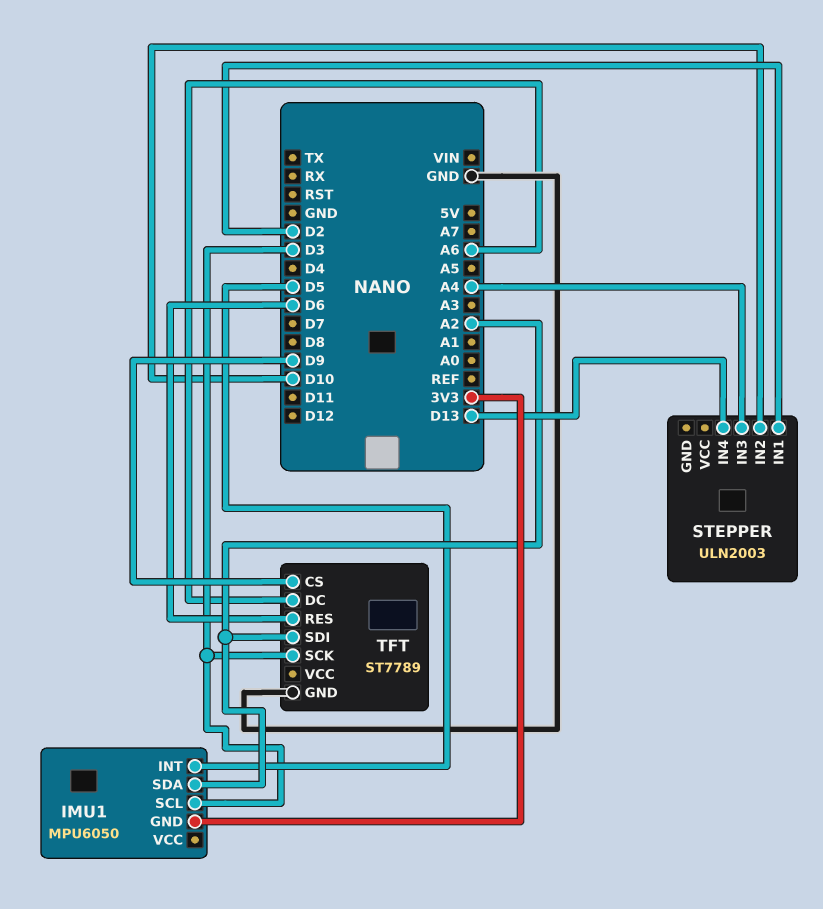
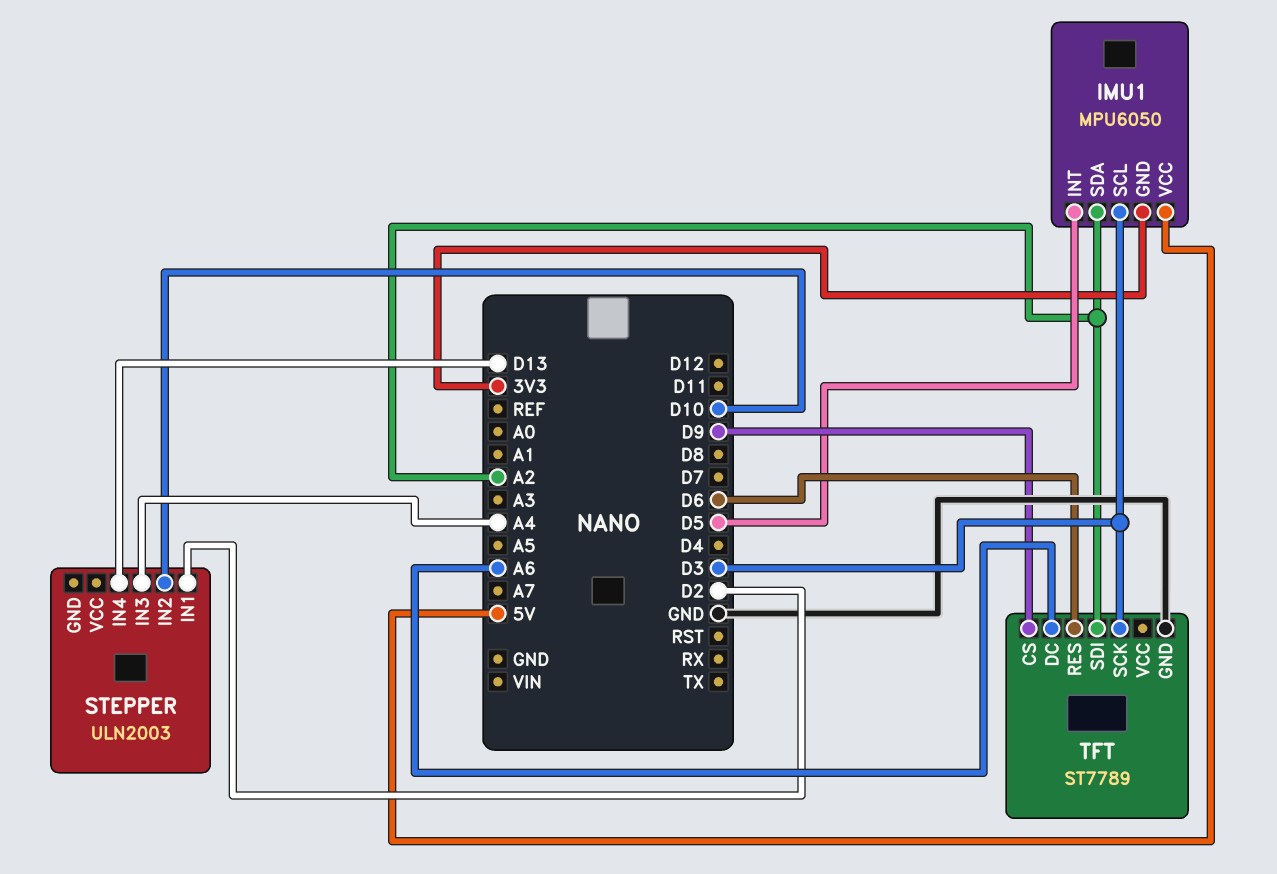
IMU1 pin VCC: none -> 5V

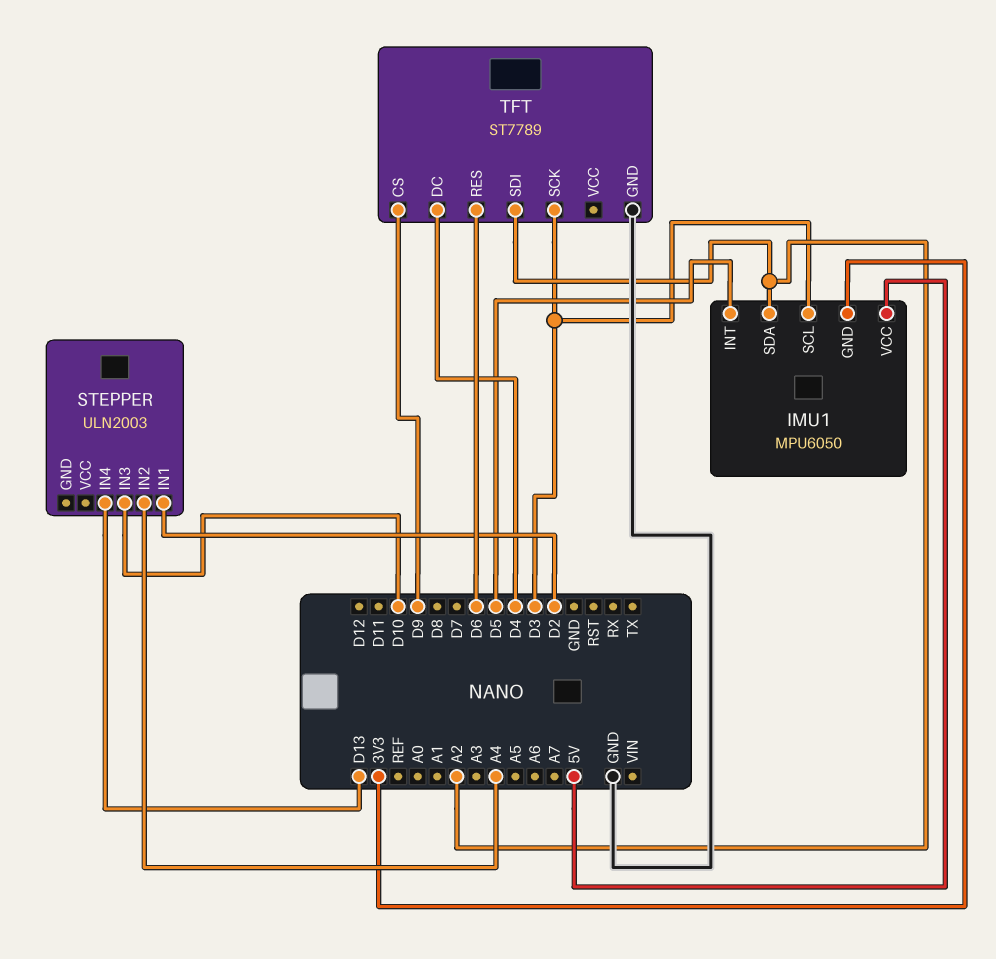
STEPPER pin IN2: D10 -> A4
STEPPER pin IN3: A4 -> D10
TFT pin DC: A6 -> D4

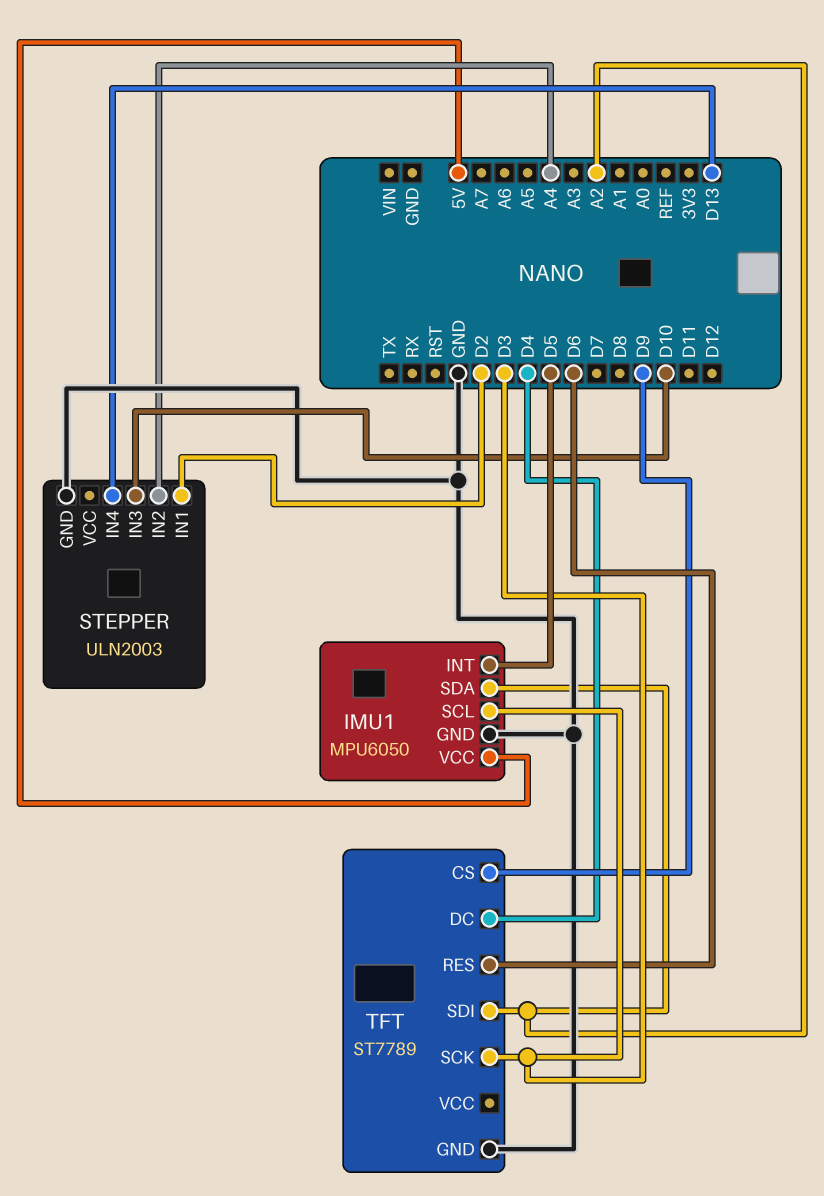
IMU1 pin GND: 3V3 -> GND
STEPPER pin GND: none -> GND

